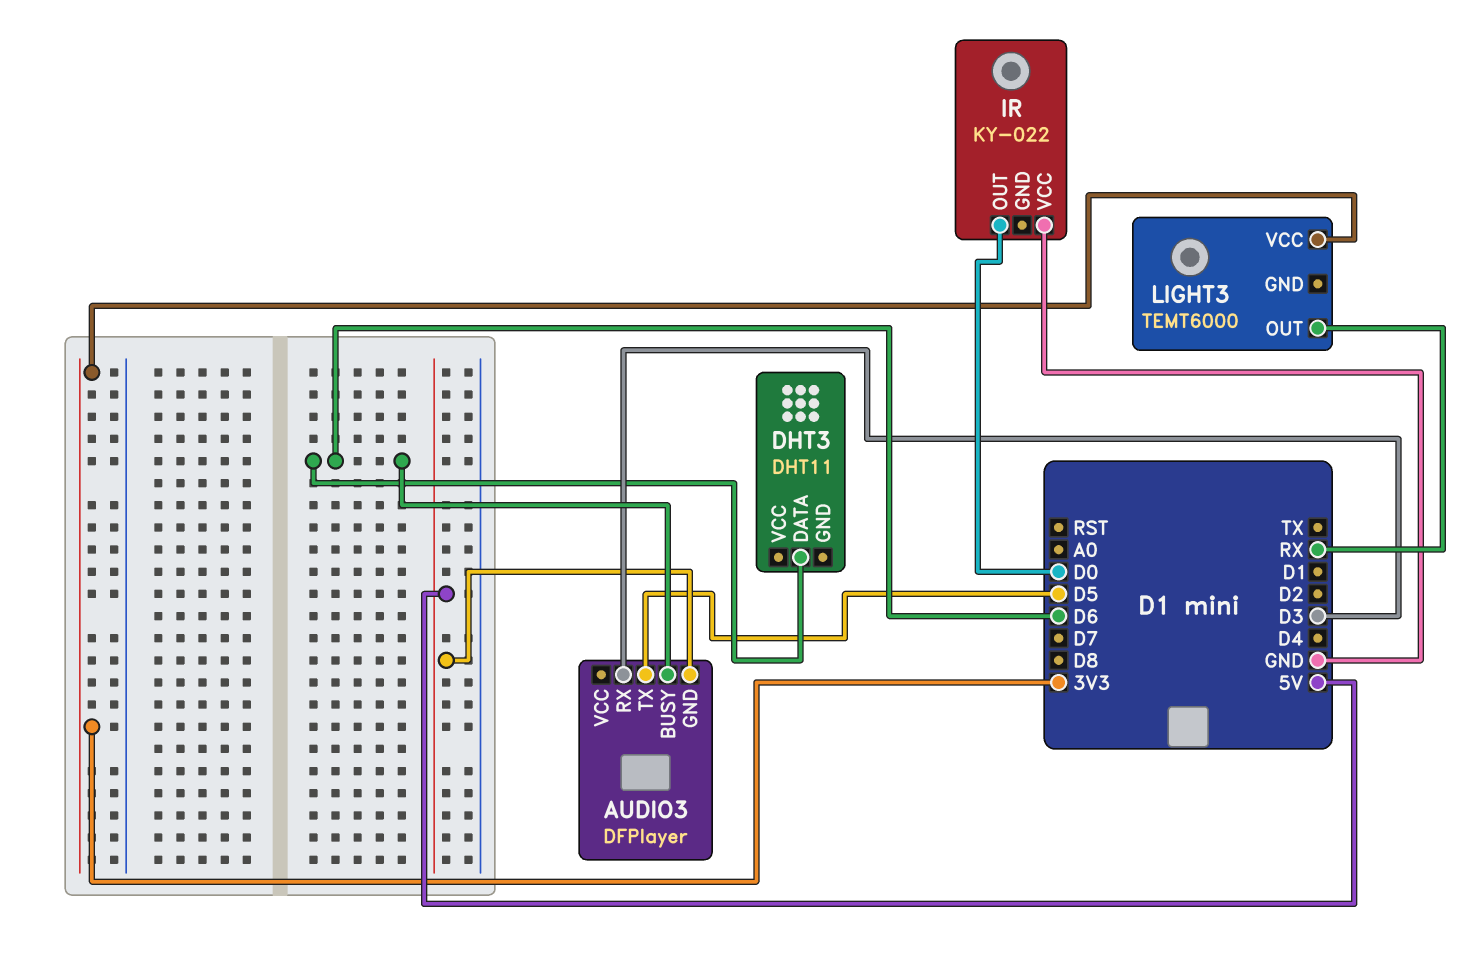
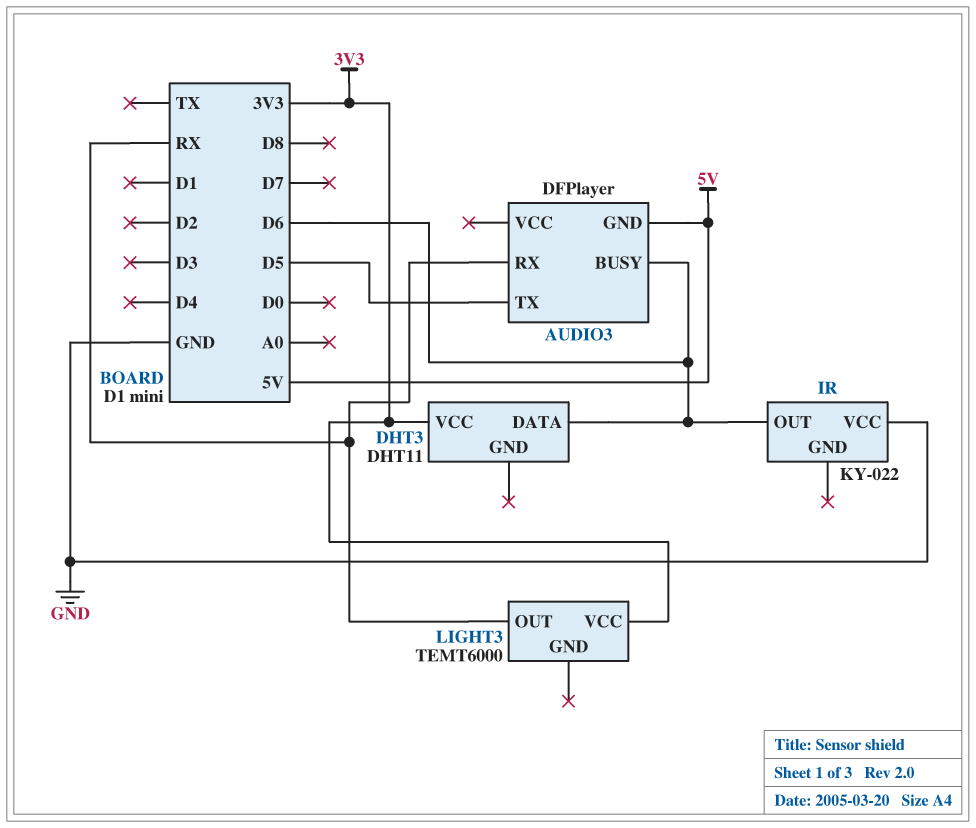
AUDIO3 pin RX: D3 -> RX
DHT3 pin VCC: none -> 3V3
IR pin OUT: D0 -> D6

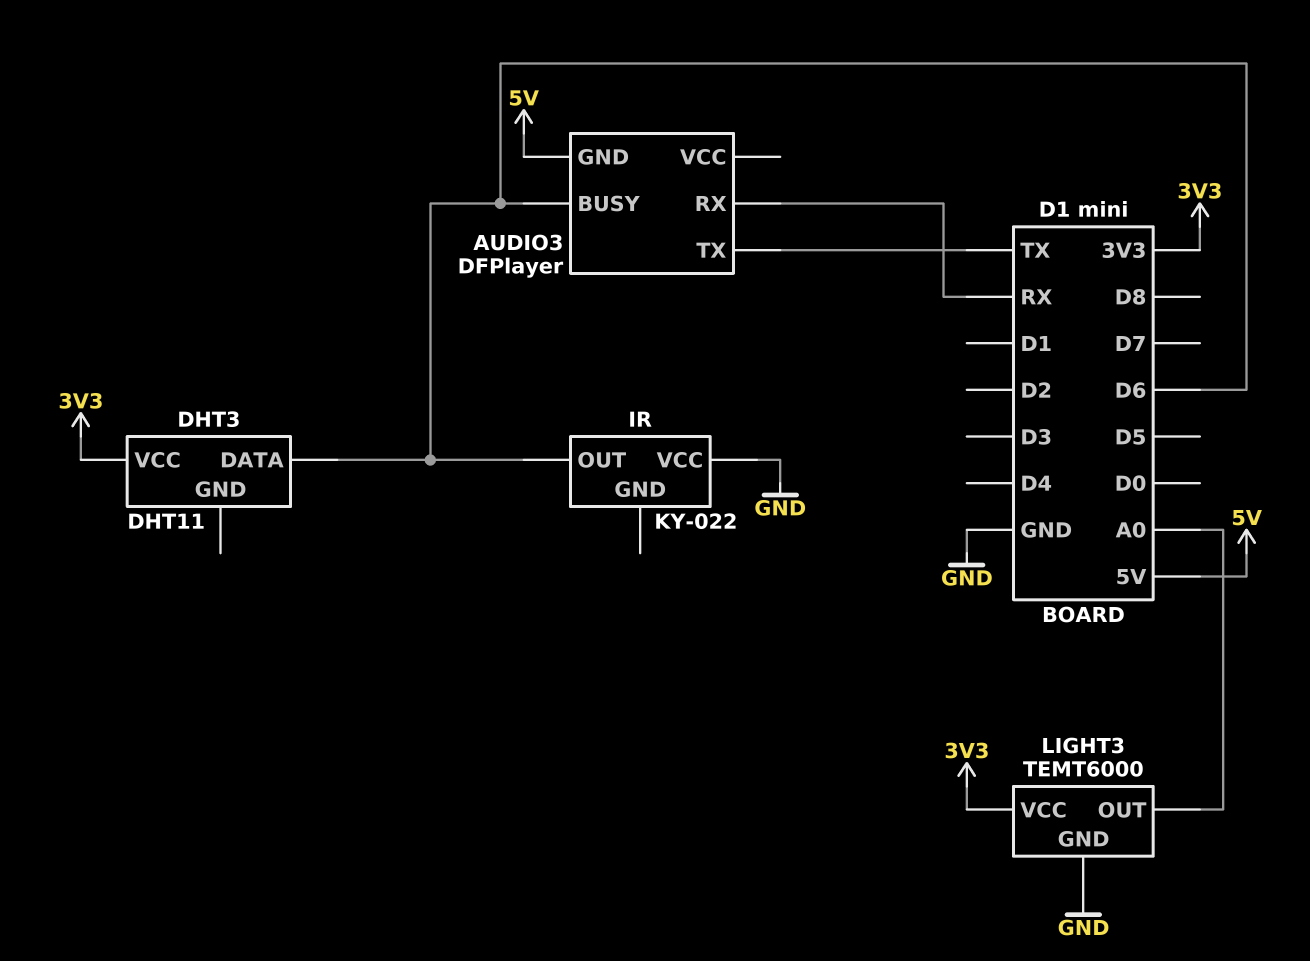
AUDIO3 pin TX: D5 -> TX
LIGHT3 pin GND: none -> GND
LIGHT3 pin OUT: RX -> A0

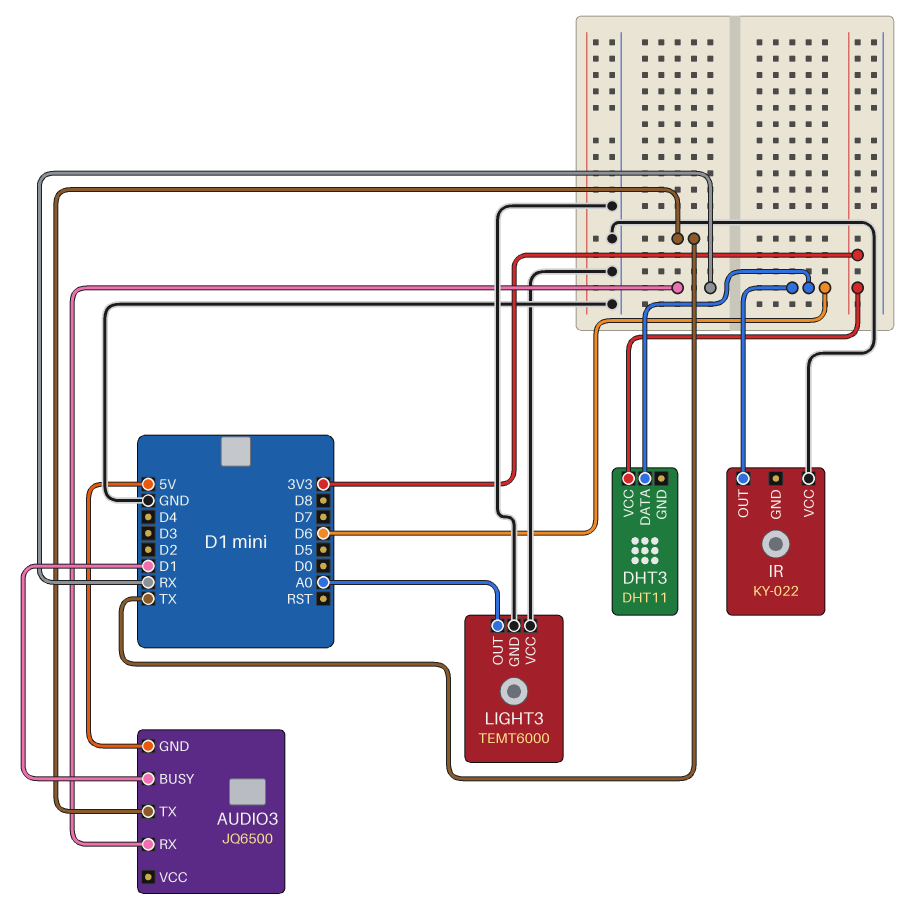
AUDIO3: DFPlayer -> JQ6500
AUDIO3 pin BUSY: D6 -> D1
LIGHT3 pin VCC: 3V3 -> GND

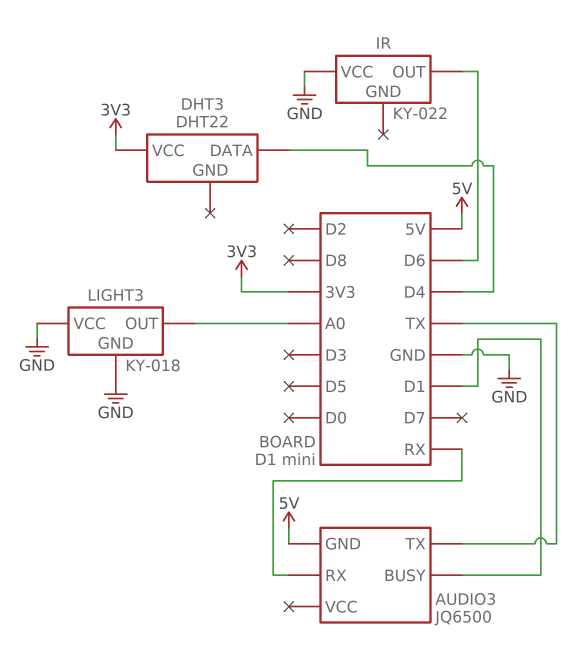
DHT3: DHT11 -> DHT22
DHT3 pin DATA: D6 -> D4
LIGHT3: TEMT6000 -> KY-018

